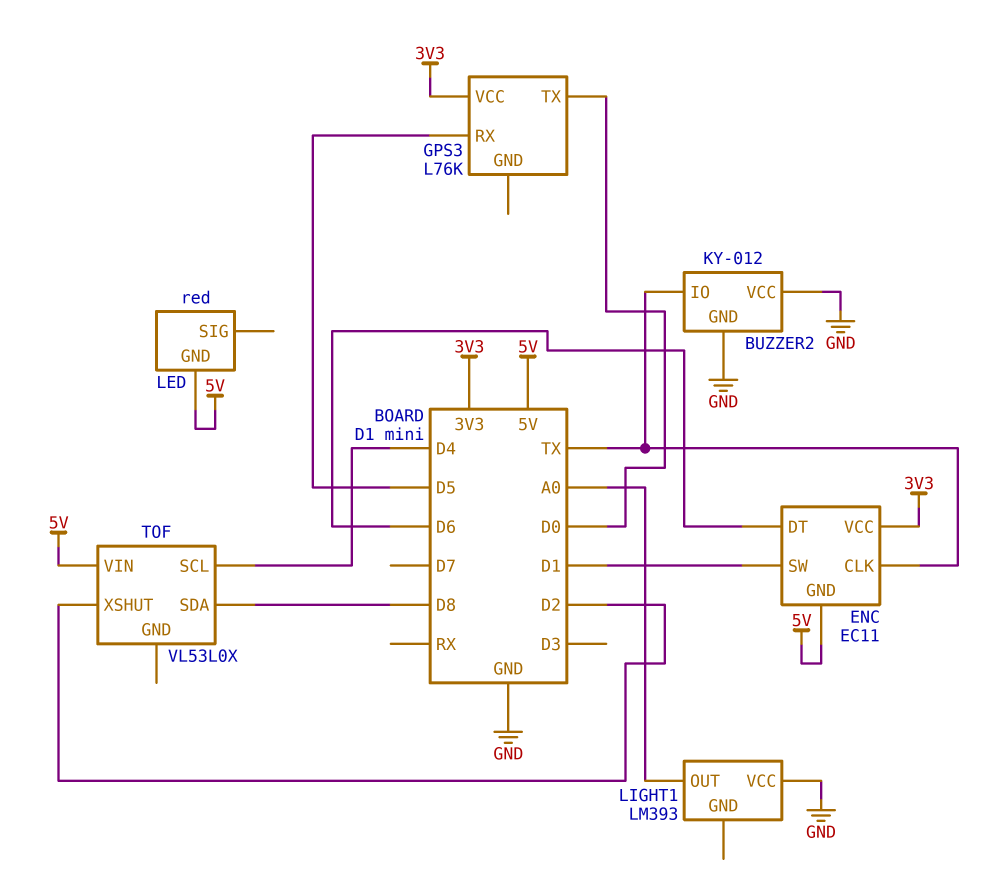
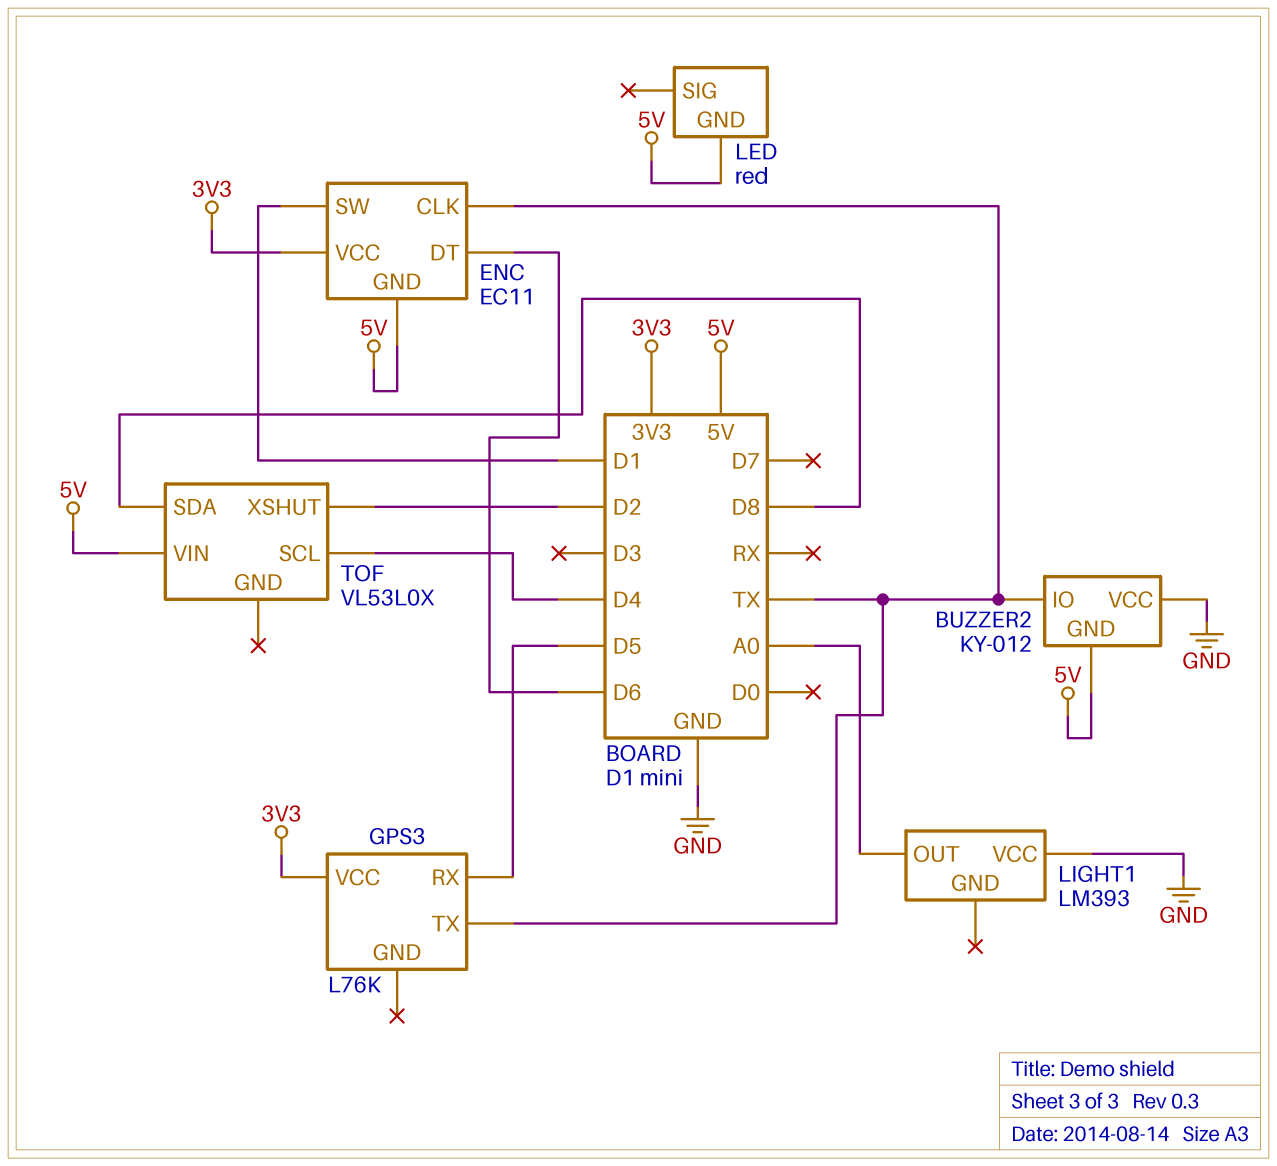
BUZZER2 pin GND: GND -> 5V
GPS3 pin TX: D0 -> TX

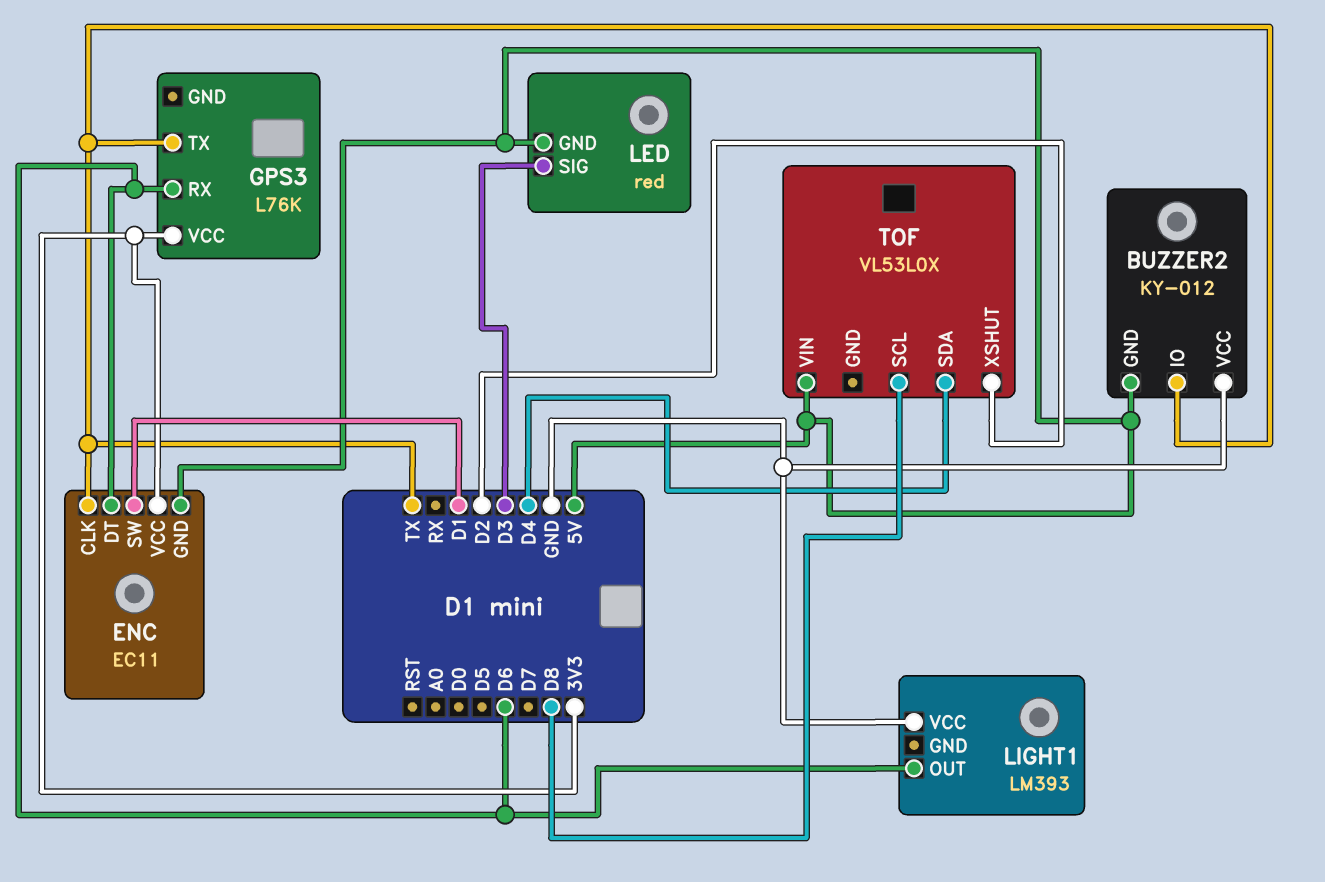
GPS3 pin RX: D5 -> D6
LED pin SIG: none -> D3
LIGHT1 pin OUT: A0 -> D6
TOF pin SCL: D4 -> D8
TOF pin SDA: D8 -> D4

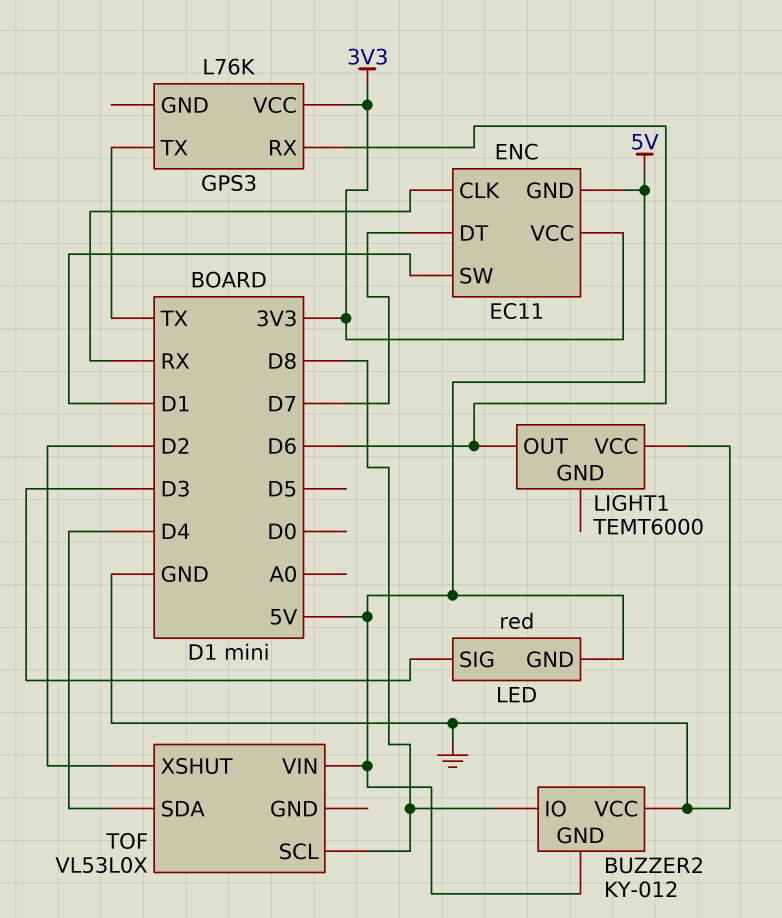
BUZZER2 pin IO: TX -> D8
ENC pin CLK: TX -> RX
ENC pin DT: D6 -> D7
LIGHT1: LM393 -> TEMT6000

